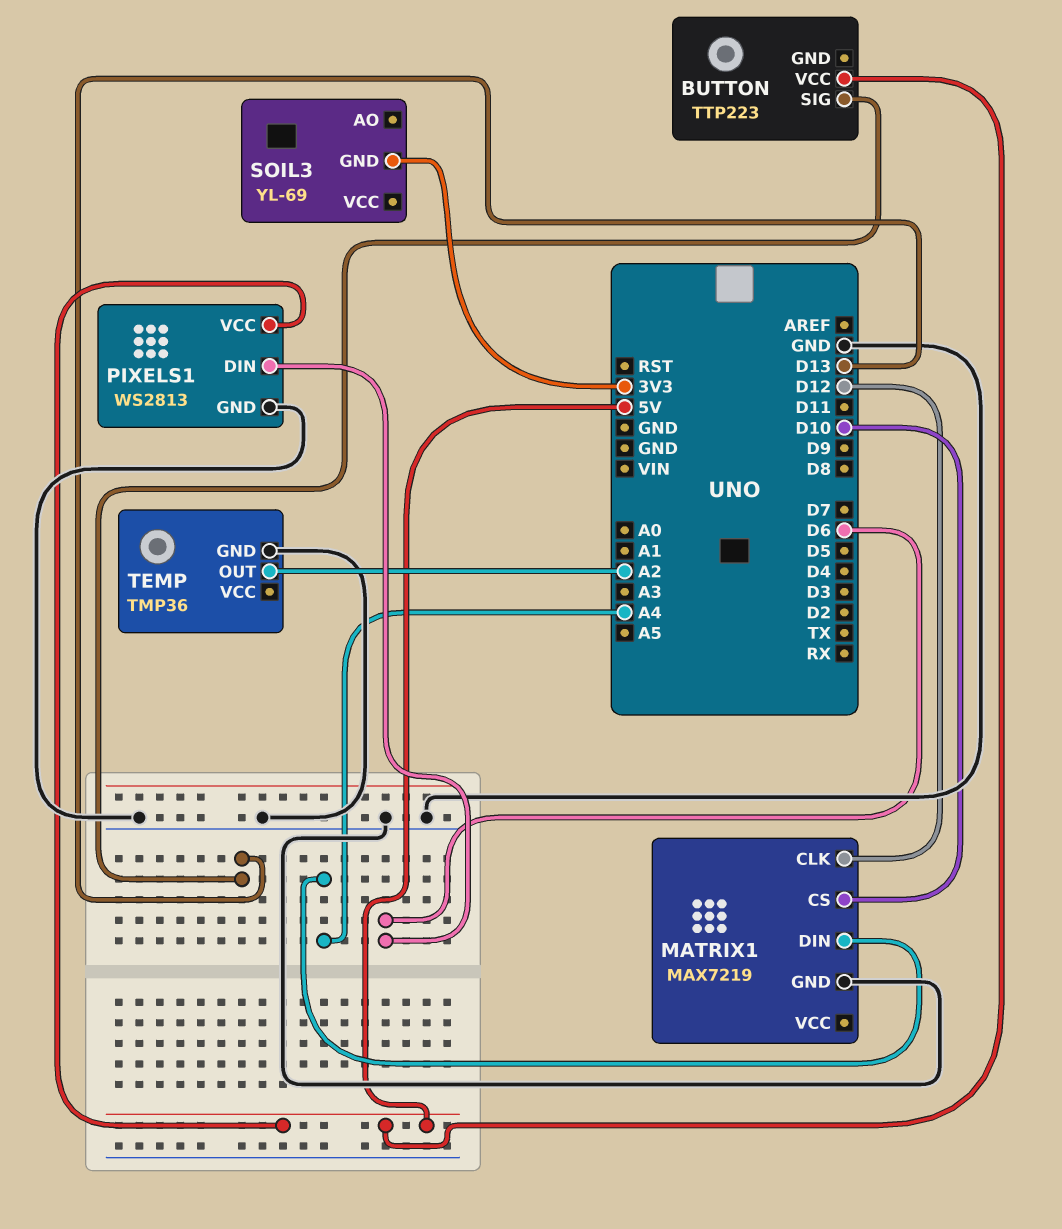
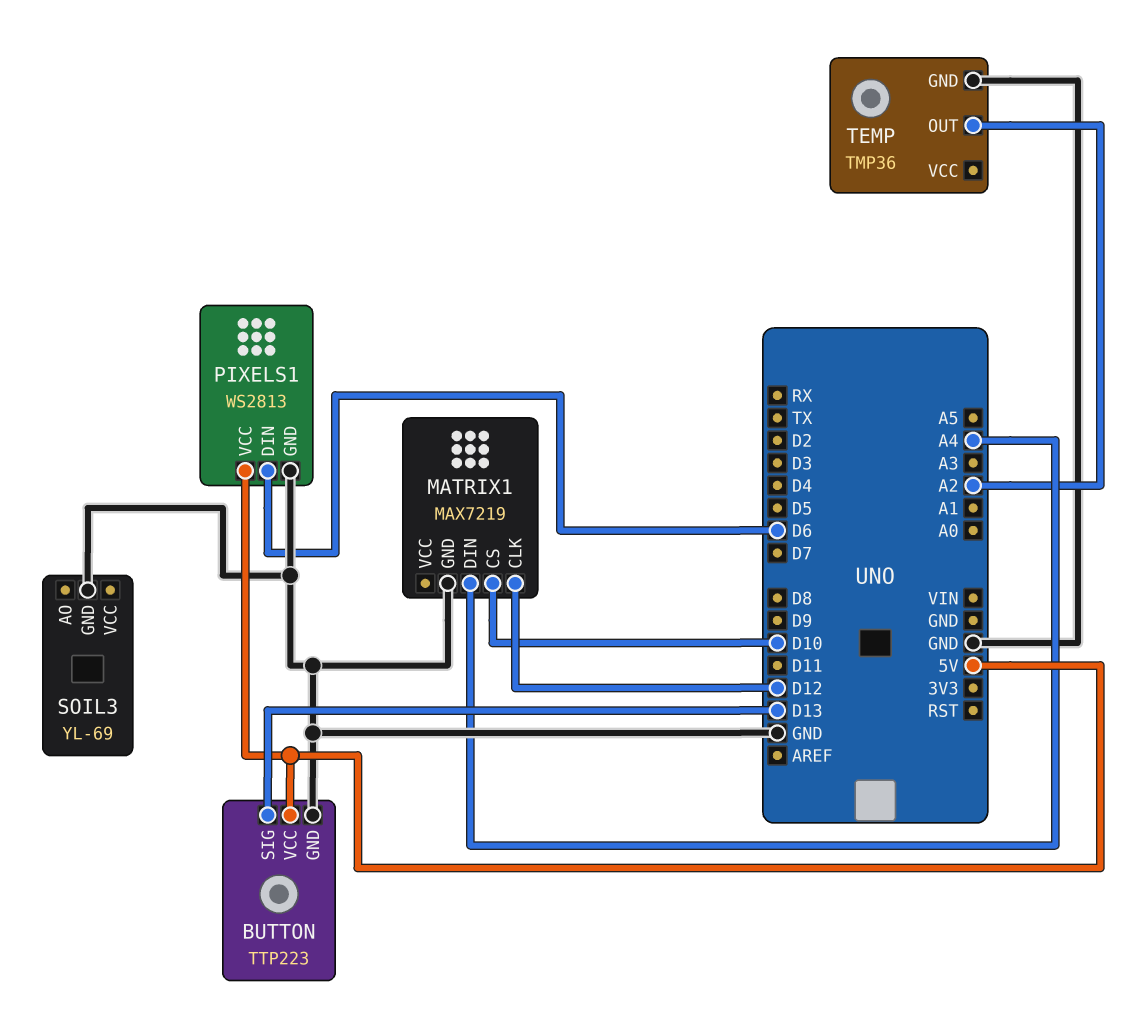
BUTTON pin GND: none -> GND
SOIL3 pin GND: 3V3 -> GND

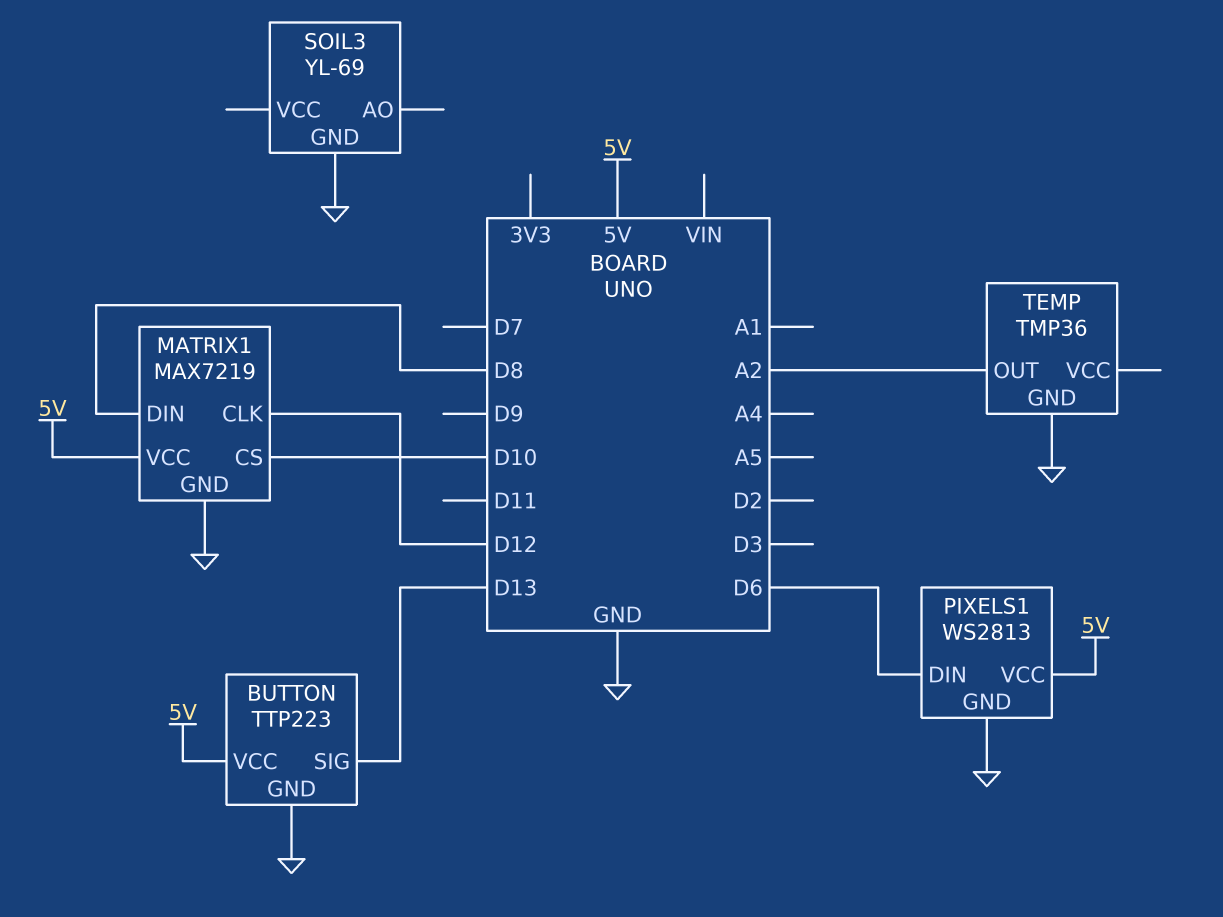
MATRIX1 pin DIN: A4 -> D8
MATRIX1 pin VCC: none -> 5V

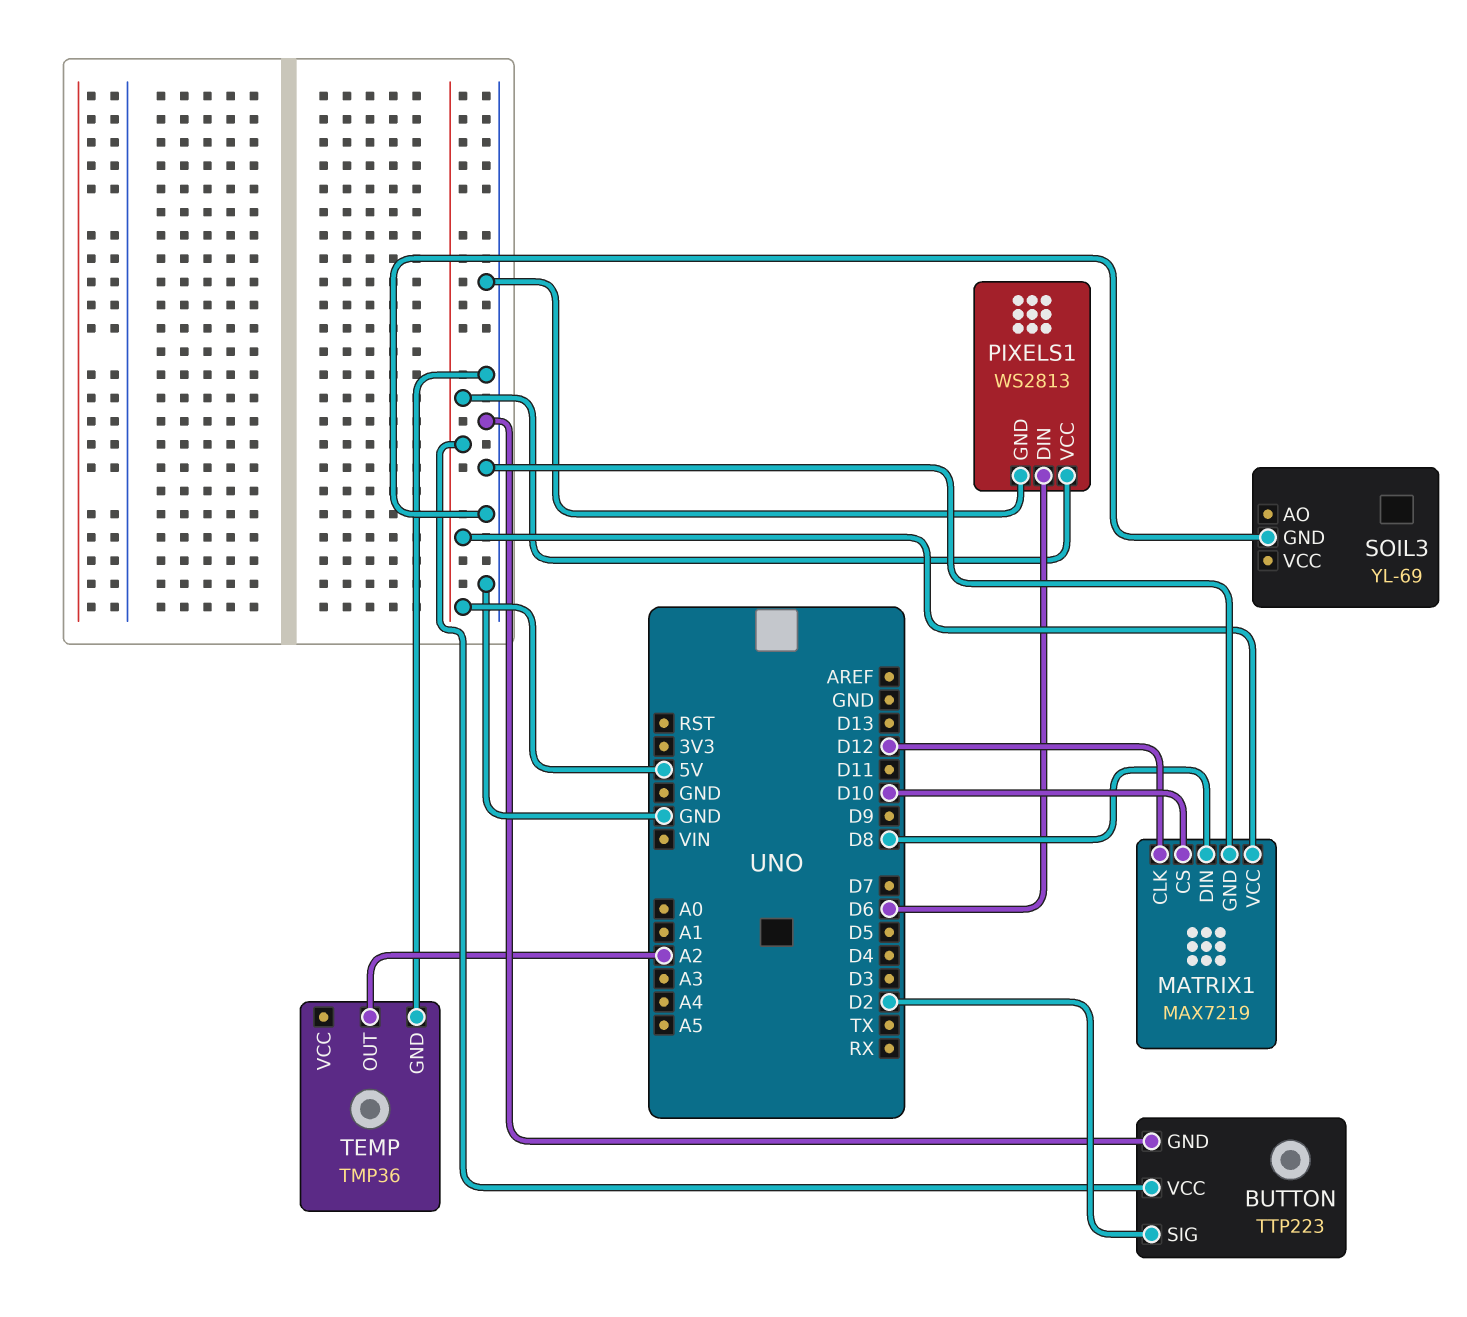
BUTTON pin SIG: D13 -> D2

